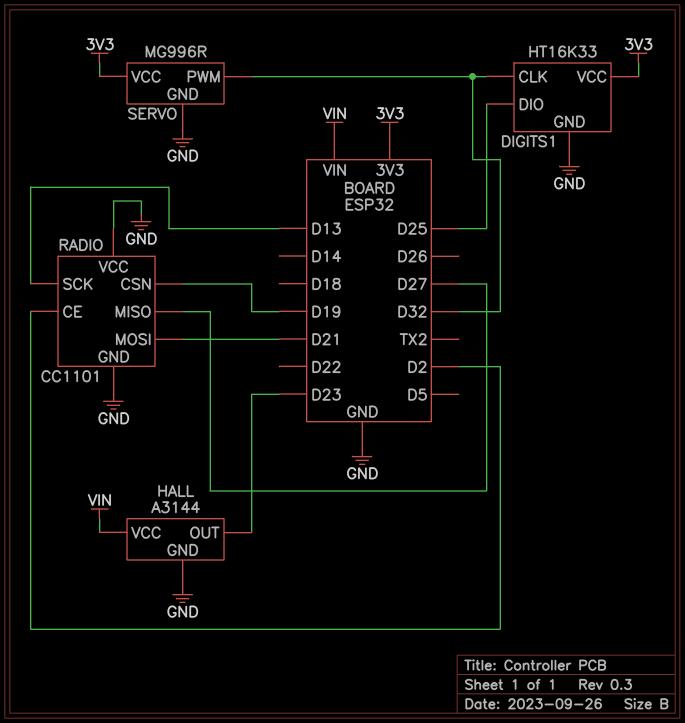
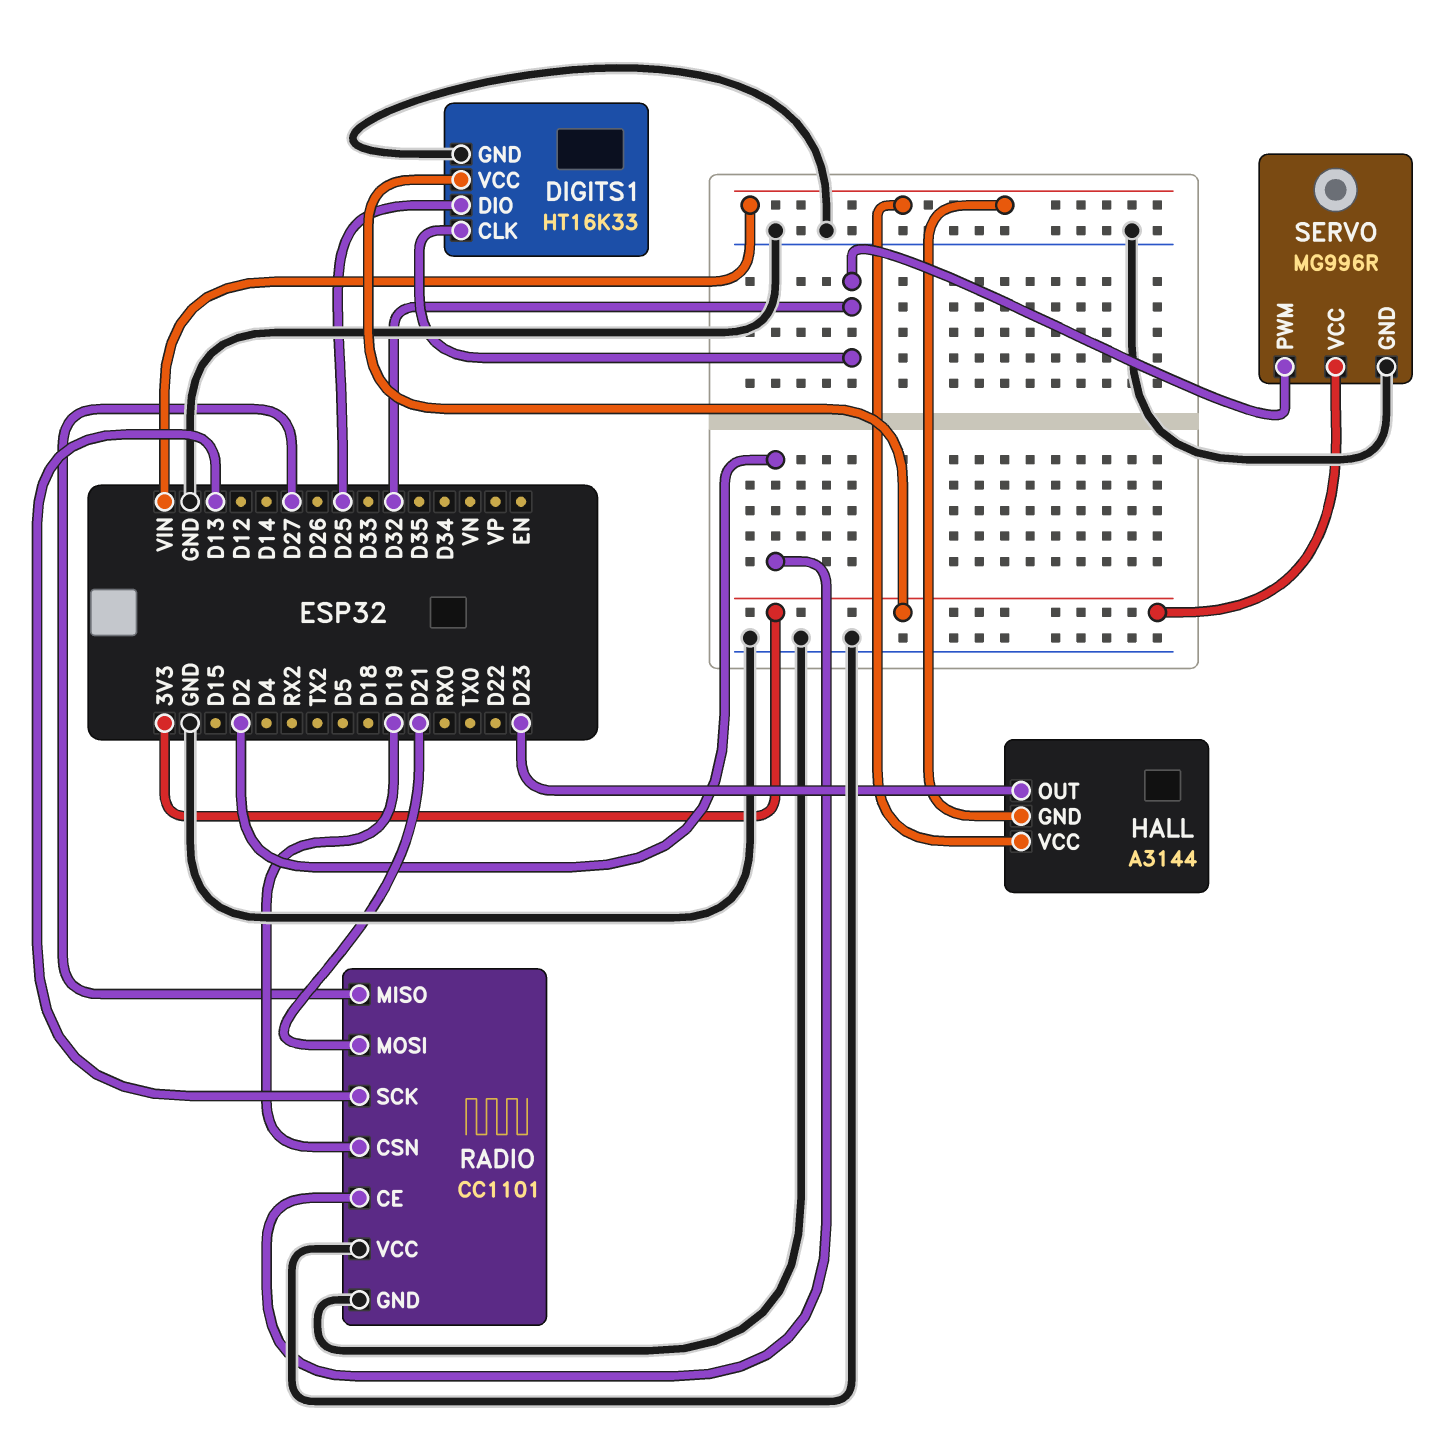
HALL pin GND: GND -> VIN

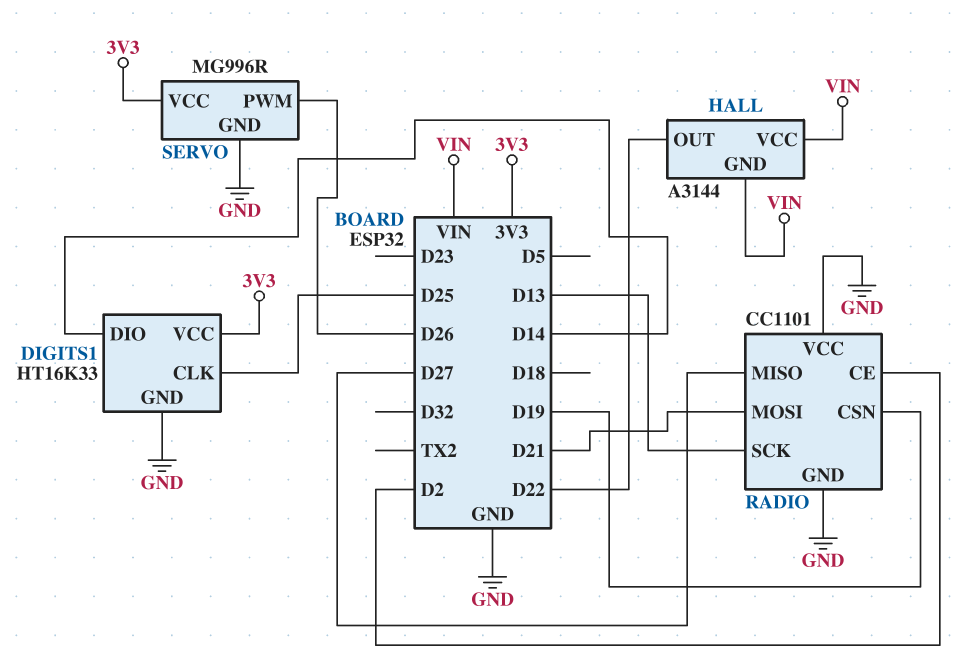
DIGITS1 pin CLK: D32 -> D25
DIGITS1 pin DIO: D25 -> D14
HALL pin OUT: D23 -> D22
SERVO pin PWM: D32 -> D26

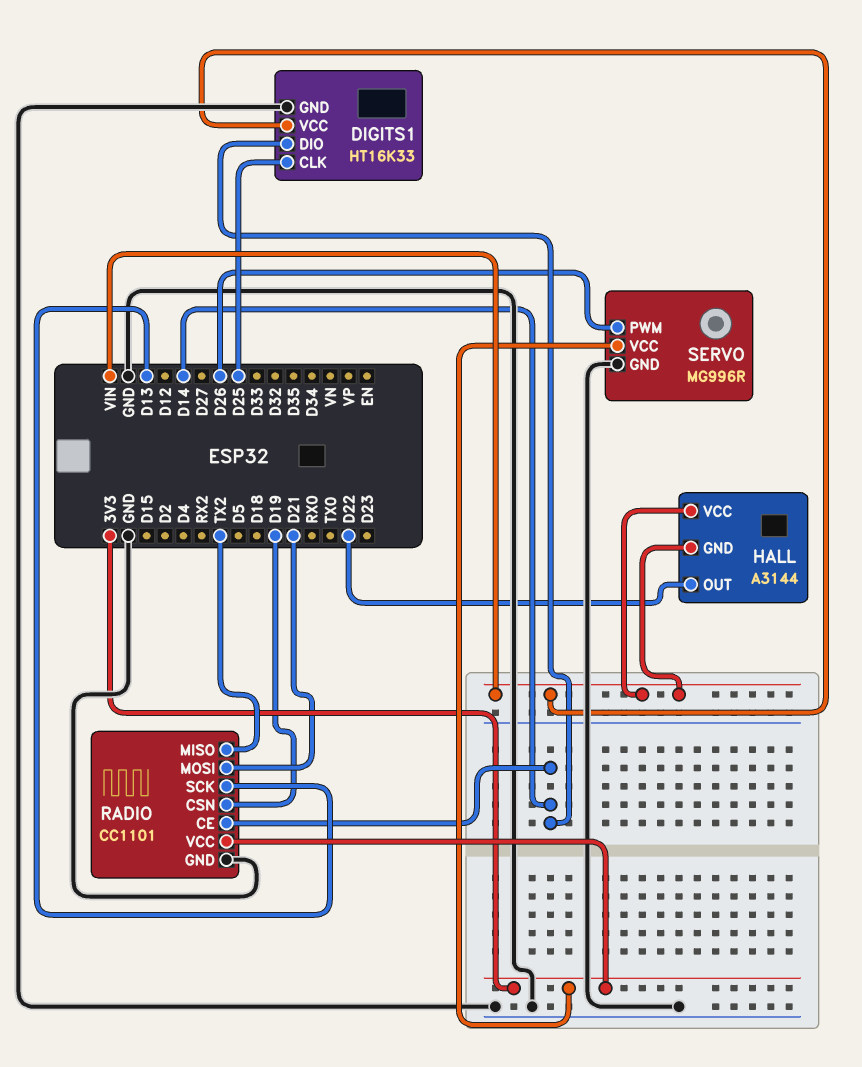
DIGITS1 pin VCC: 3V3 -> VIN
RADIO pin CE: D2 -> D14
RADIO pin MISO: D27 -> TX2
RADIO pin VCC: GND -> 3V3

